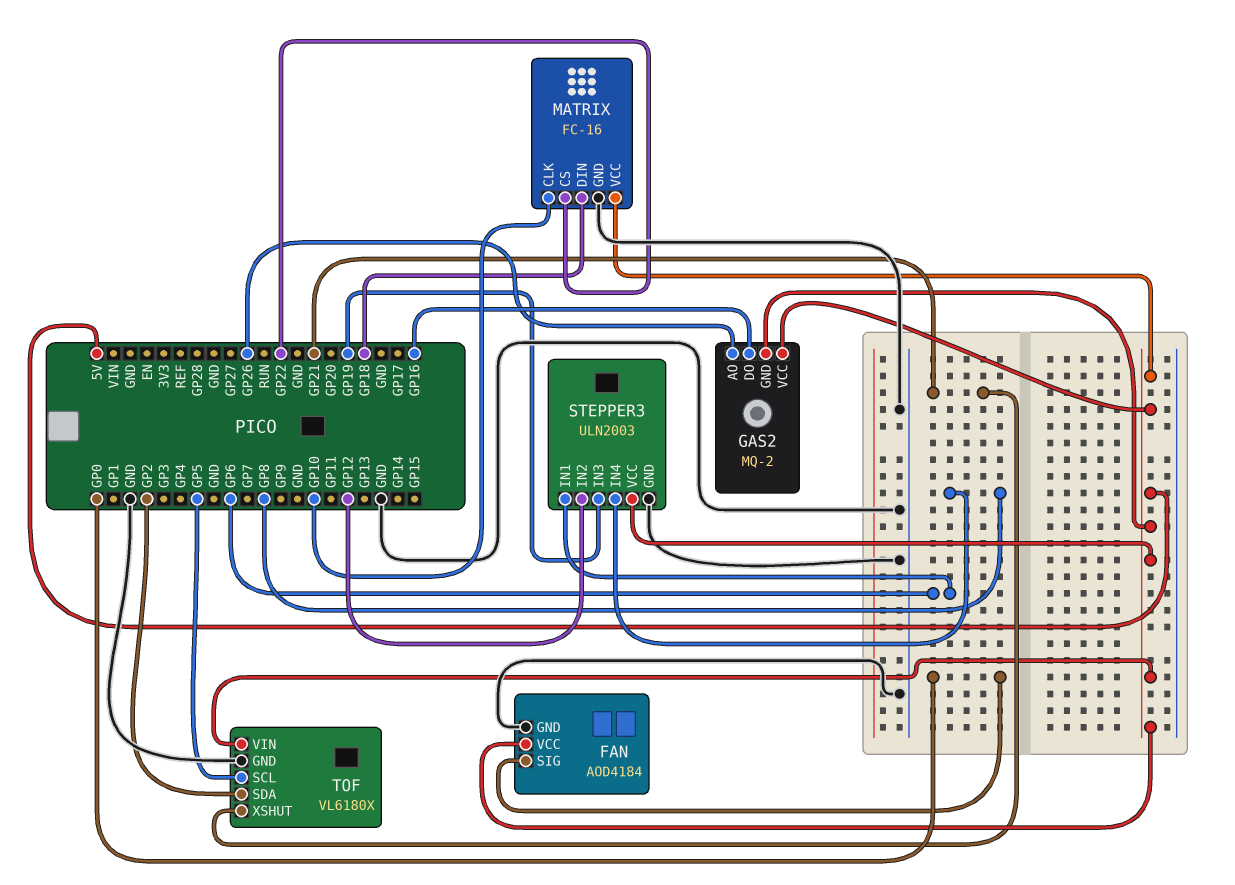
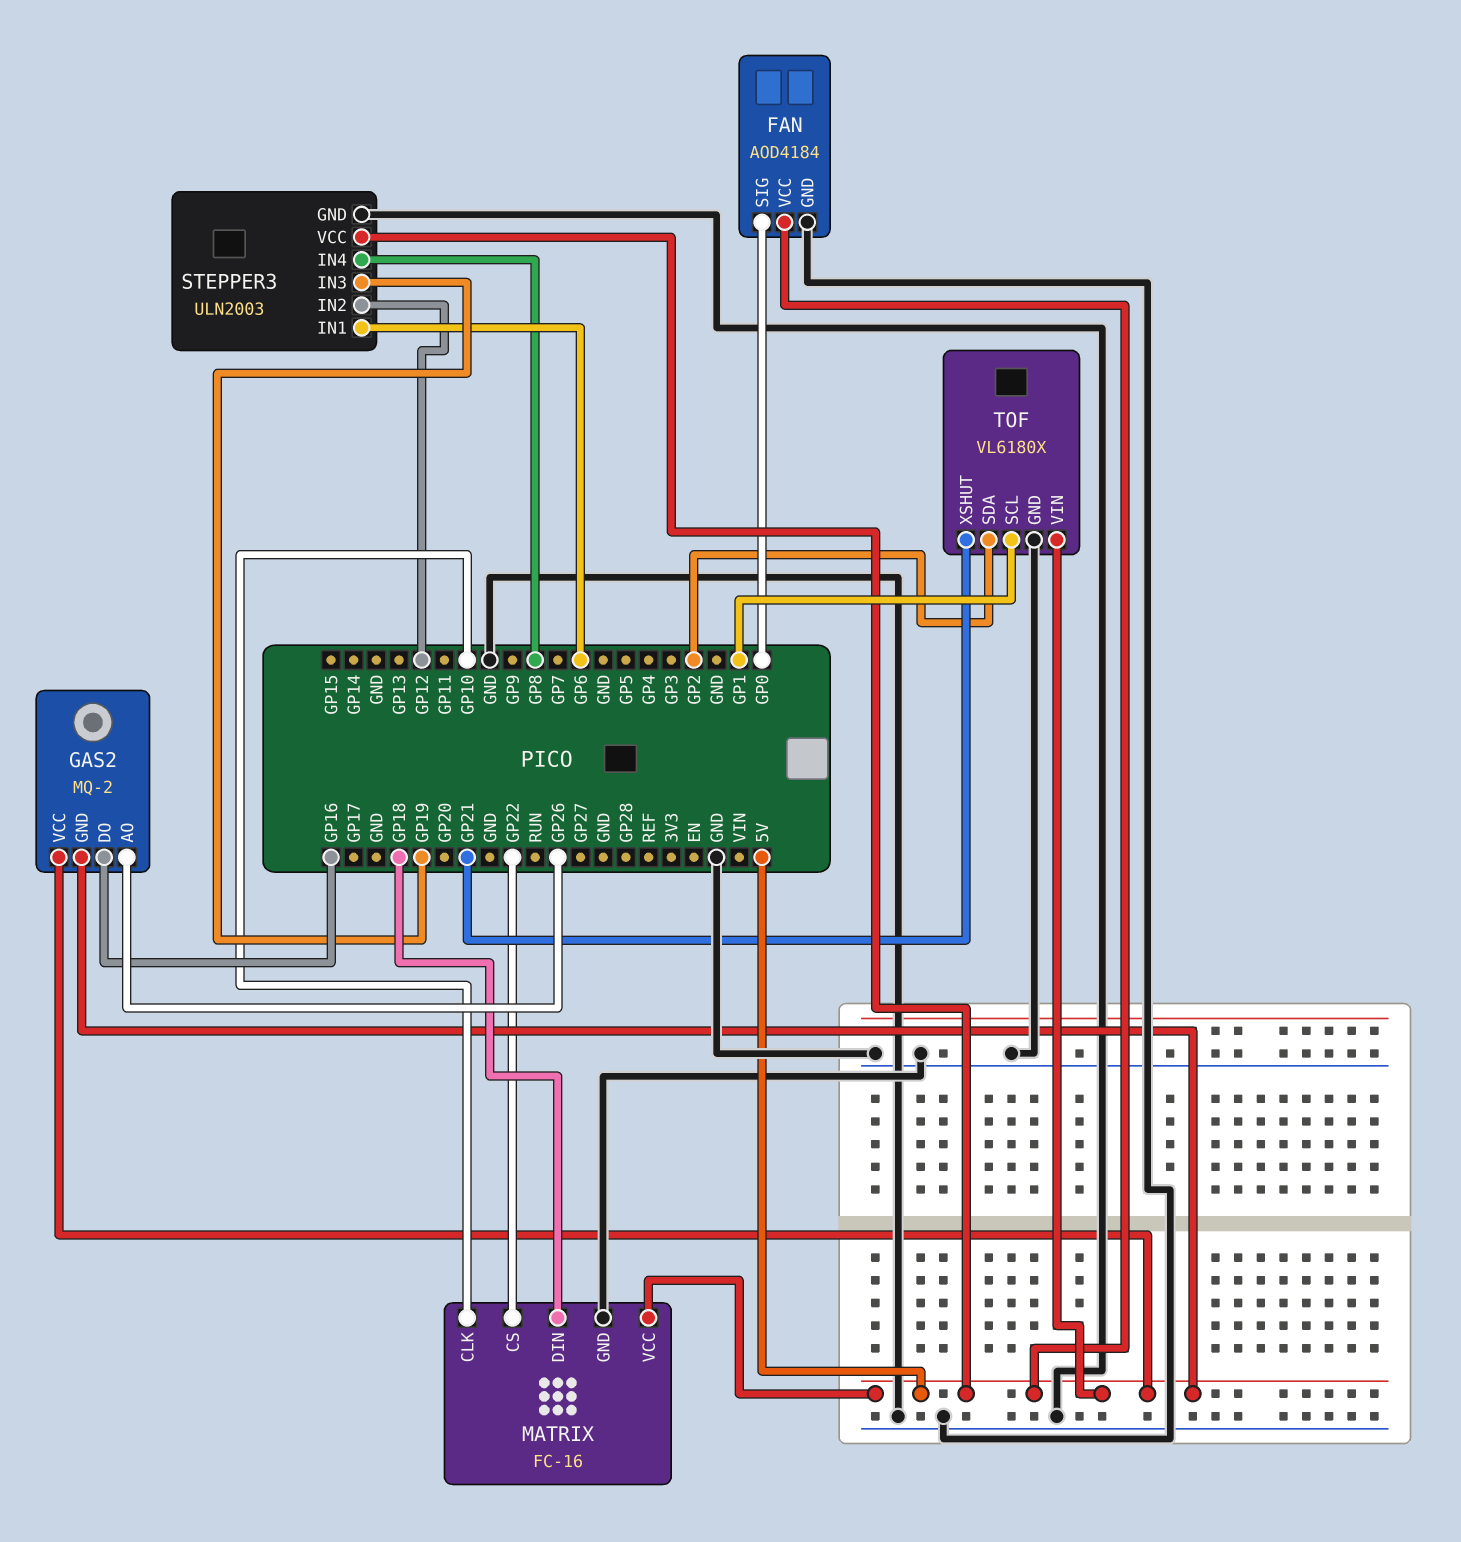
TOF pin SCL: GP5 -> GP1

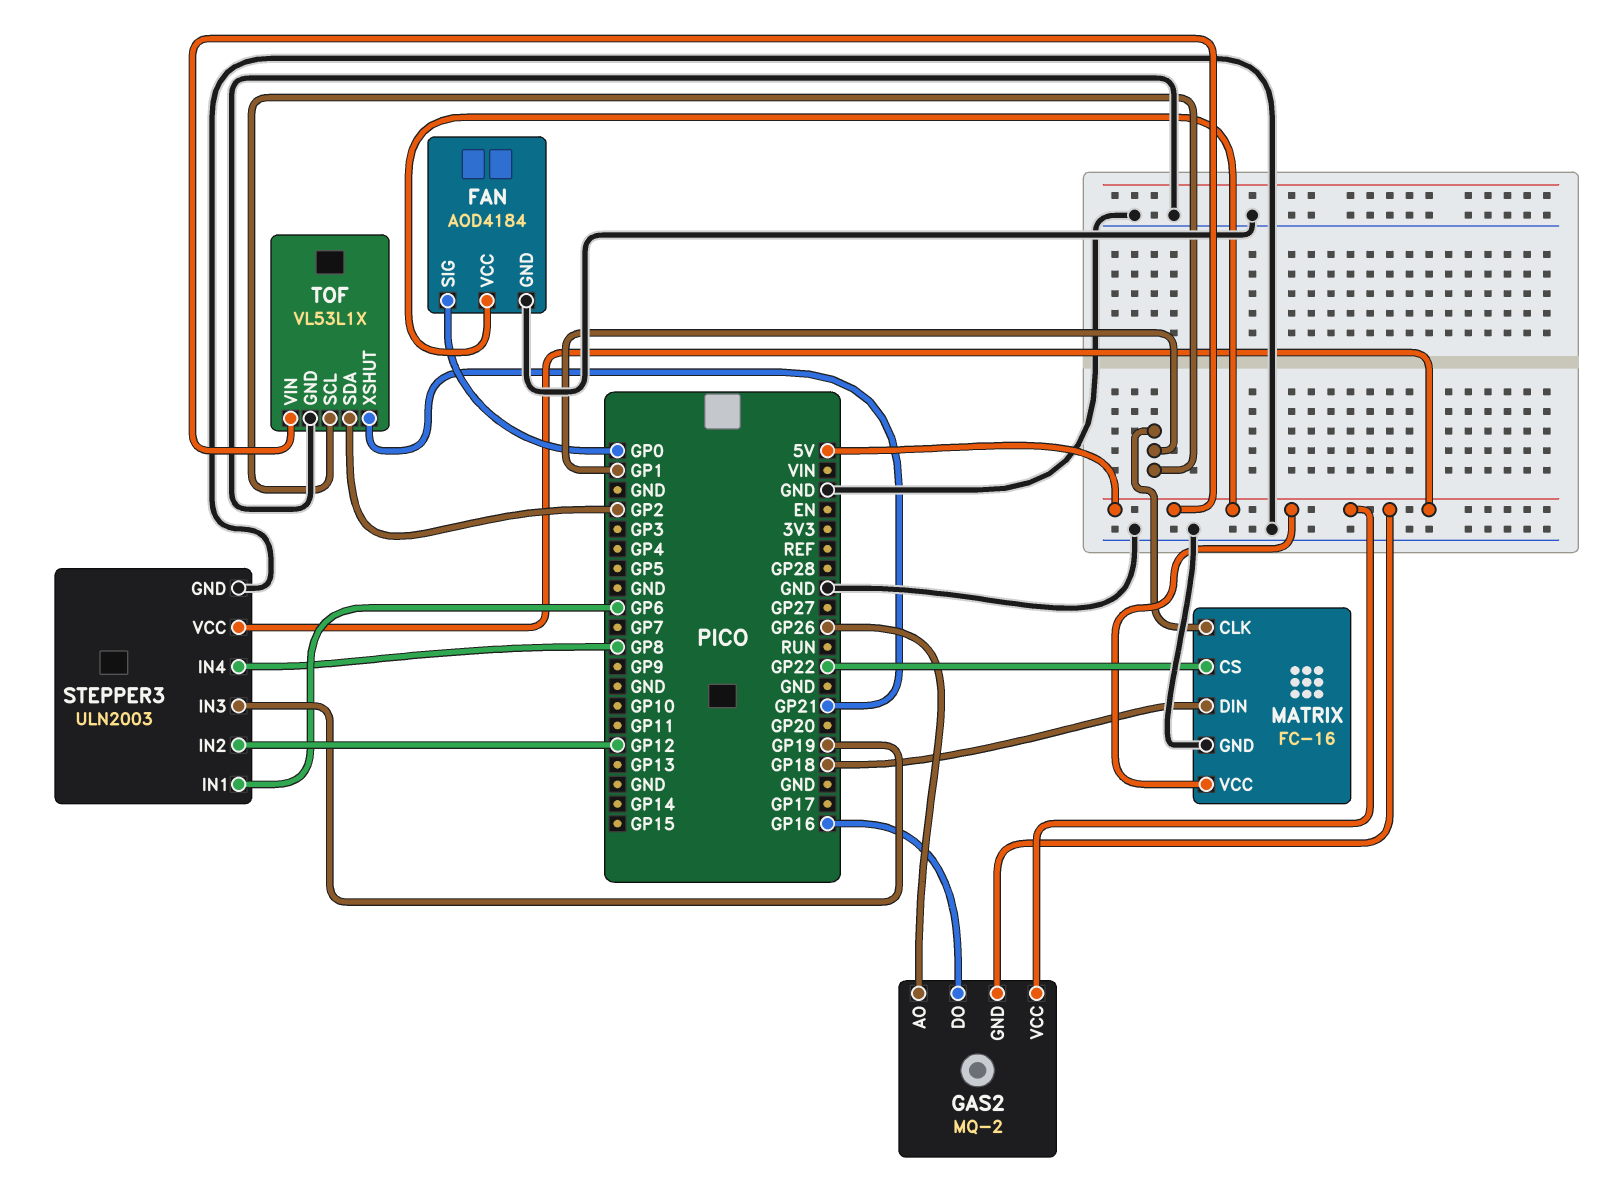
MATRIX pin CLK: GP10 -> GP1
TOF: VL6180X -> VL53L1X

